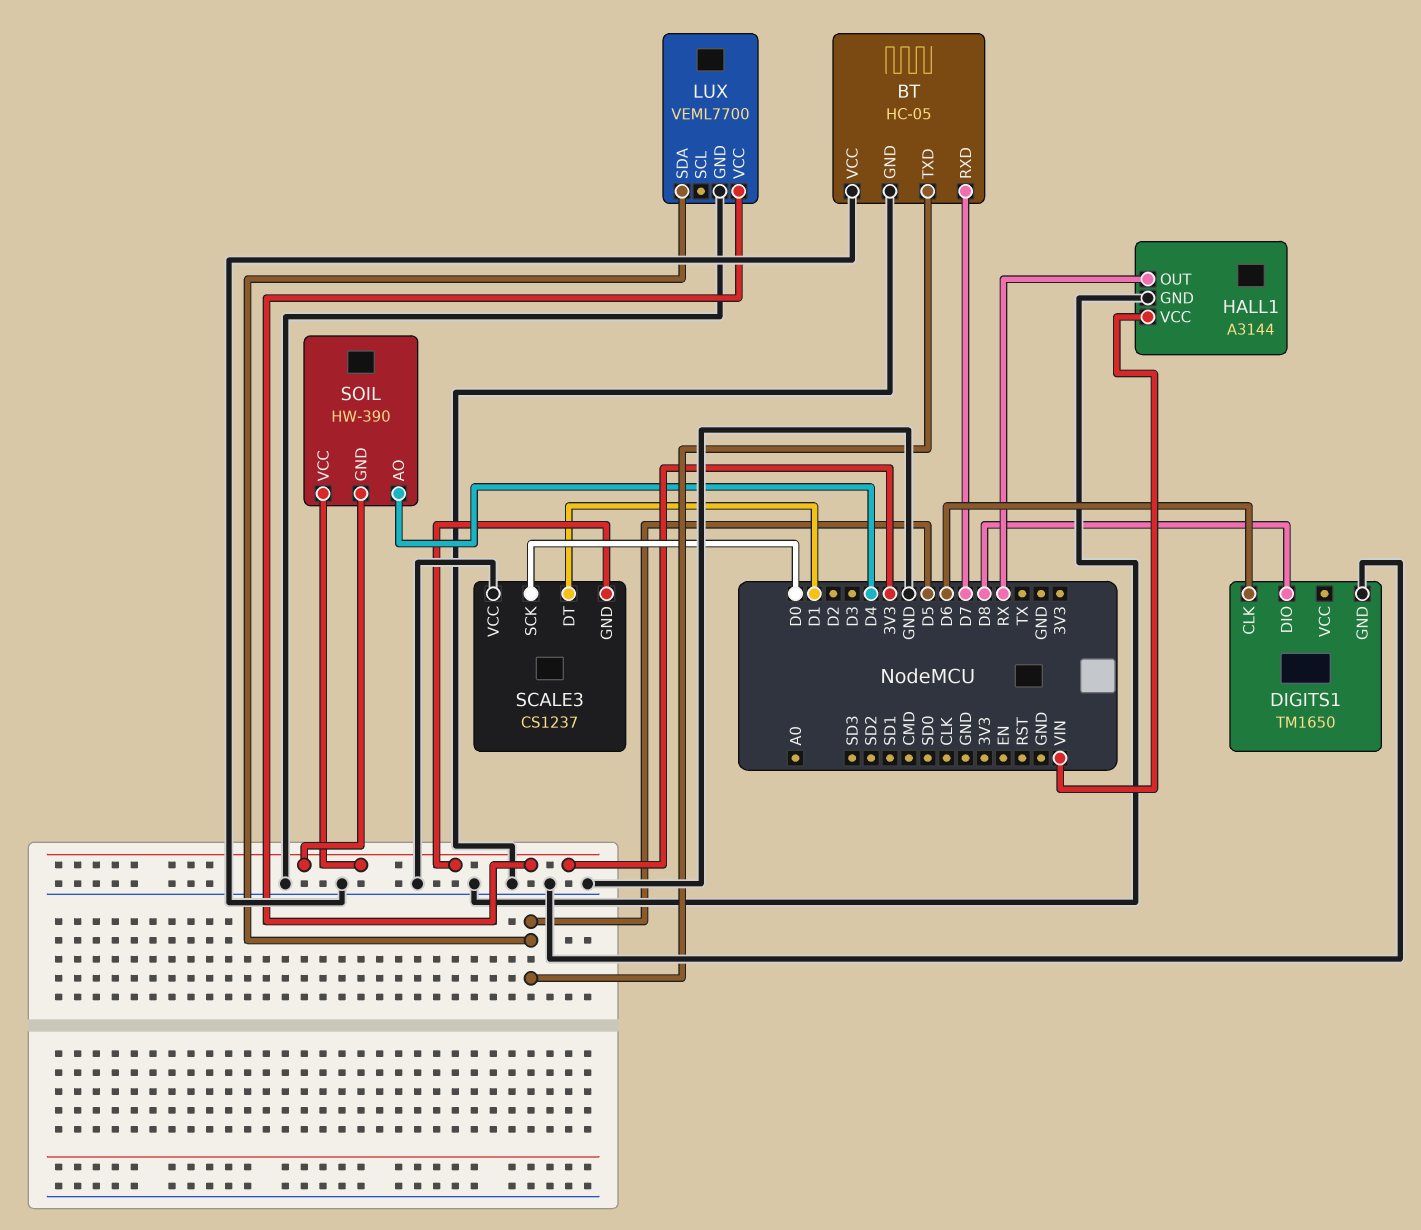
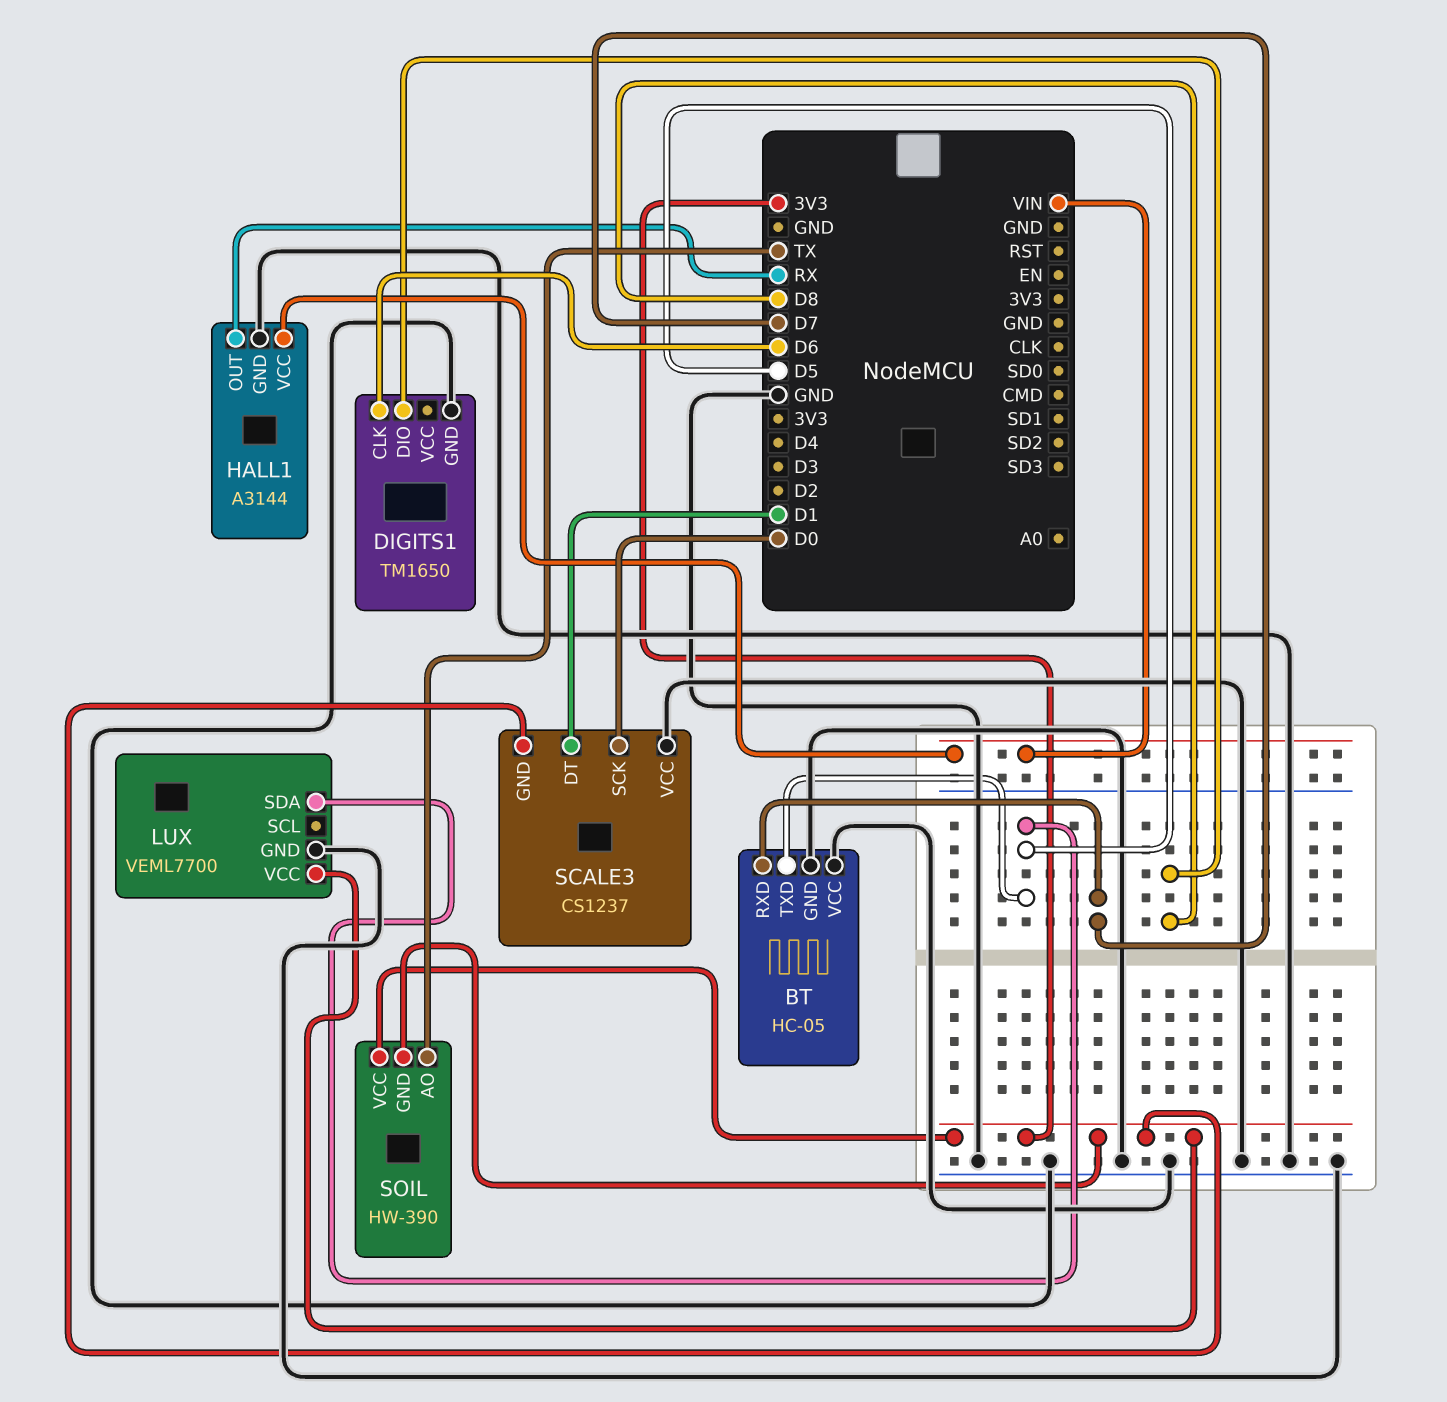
SOIL pin AO: D4 -> TX

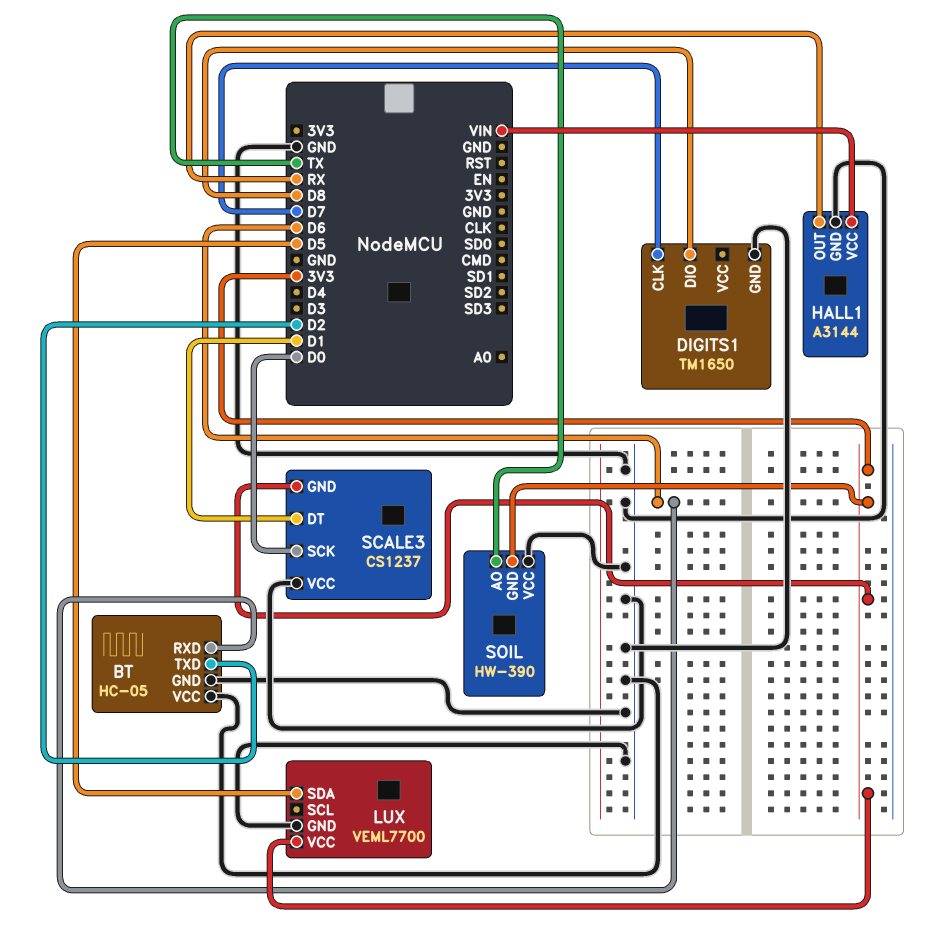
BT pin RXD: D7 -> D6
BT pin TXD: D5 -> D2
DIGITS1 pin CLK: D6 -> D7
SOIL pin VCC: 3V3 -> GND

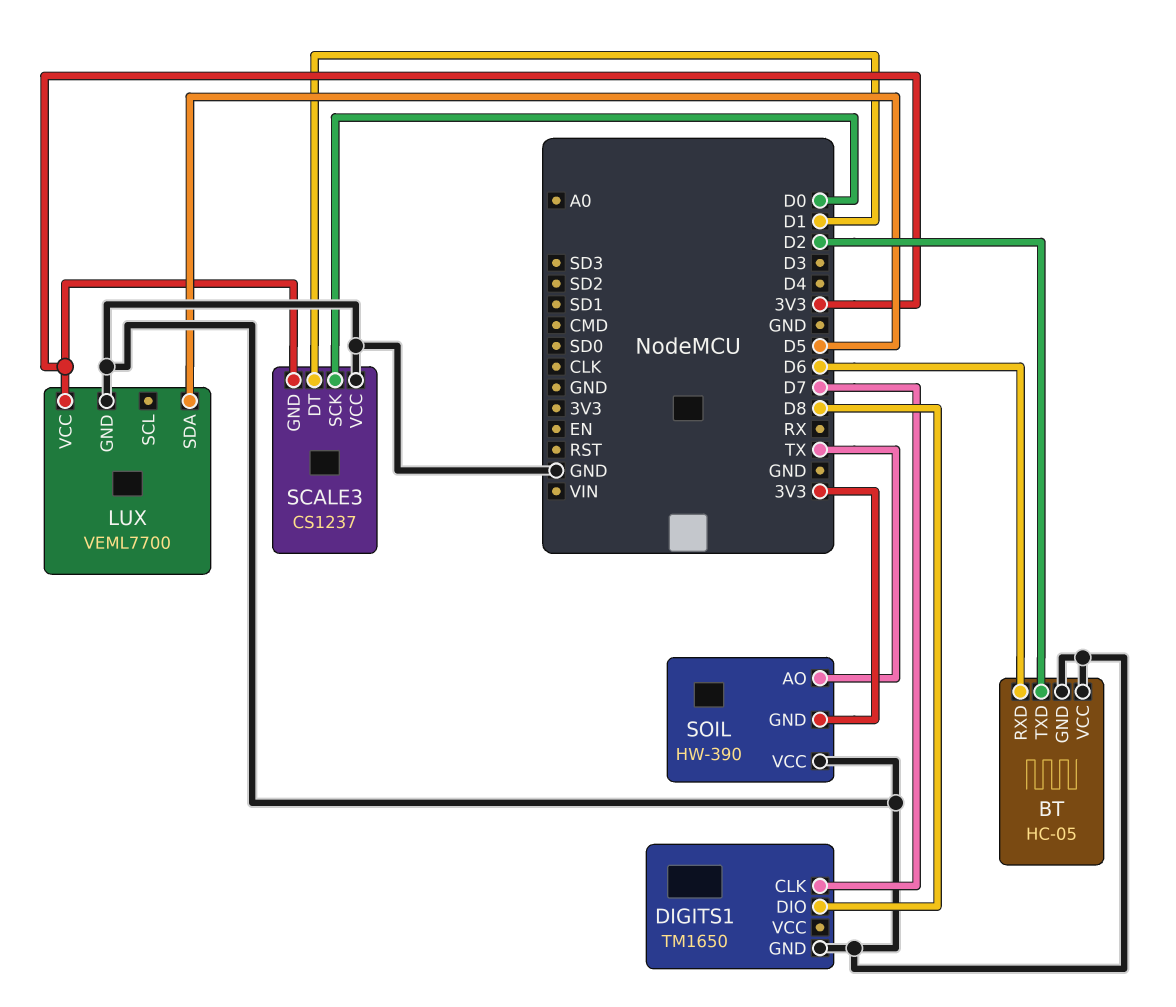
HALL1: A3144 -> none
HALL1 pin GND: GND -> none
HALL1 pin OUT: RX -> none
HALL1 pin VCC: VIN -> none

